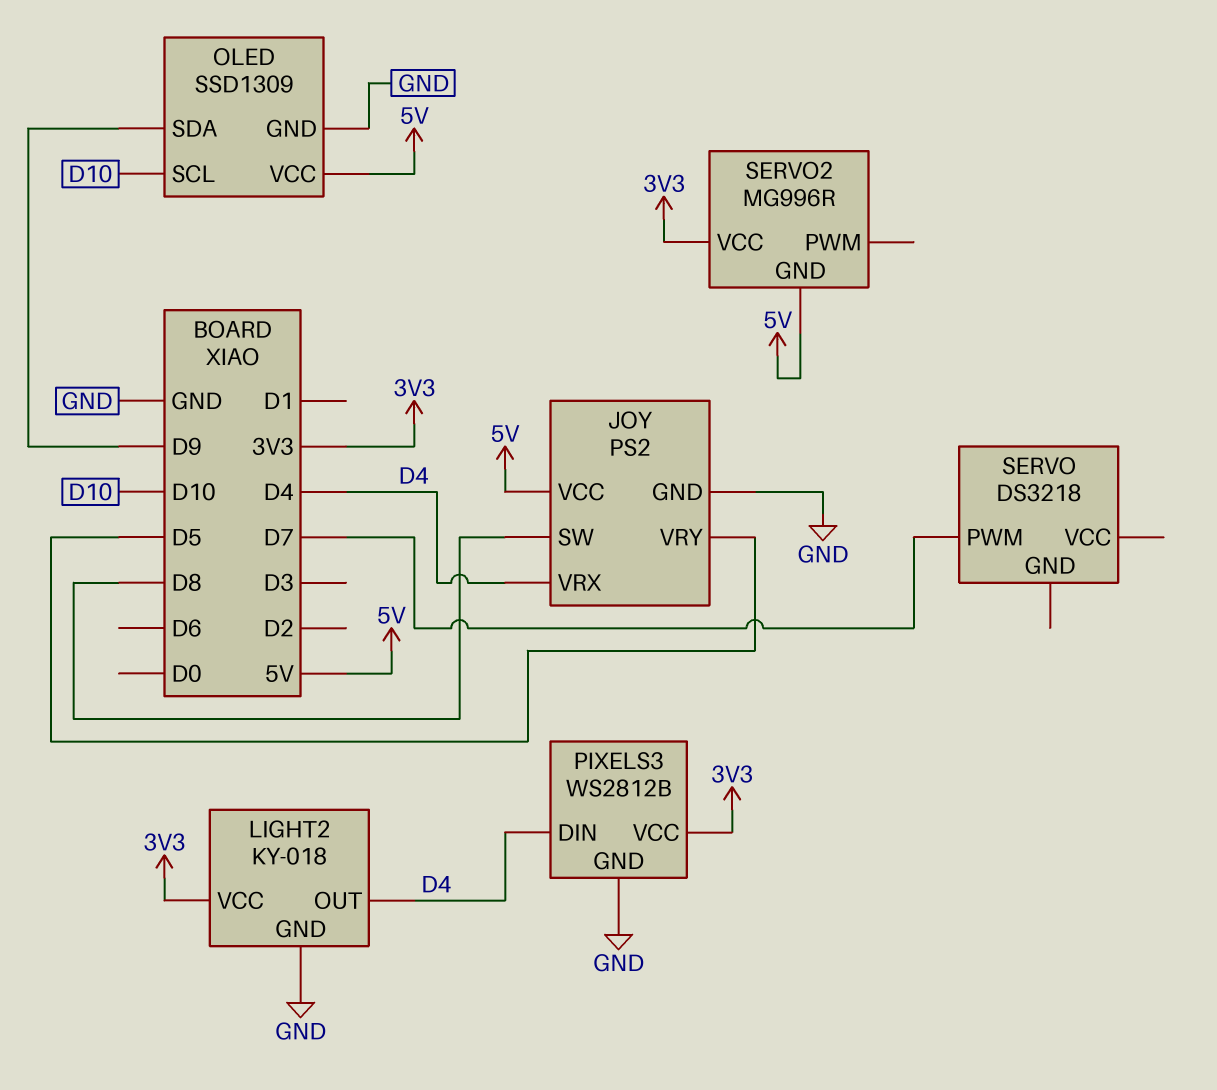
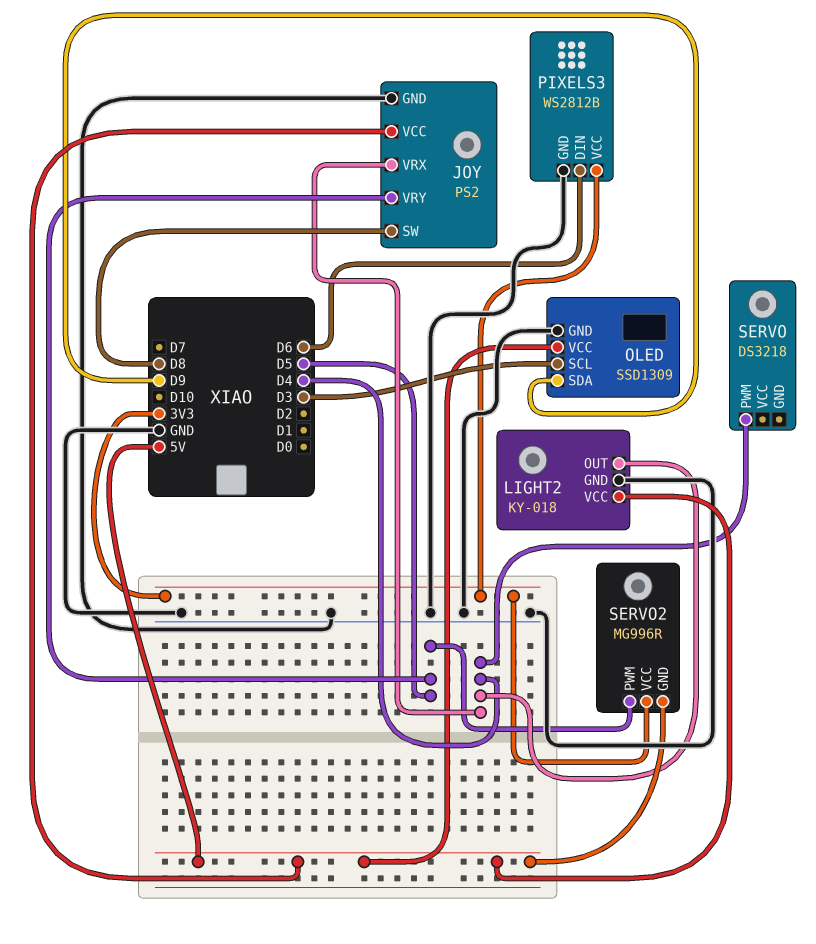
LIGHT2 pin VCC: 3V3 -> 5V
OLED pin SCL: D10 -> D3
PIXELS3 pin DIN: D4 -> D6
SERVO pin PWM: D7 -> D4
SERVO2 pin PWM: none -> D5

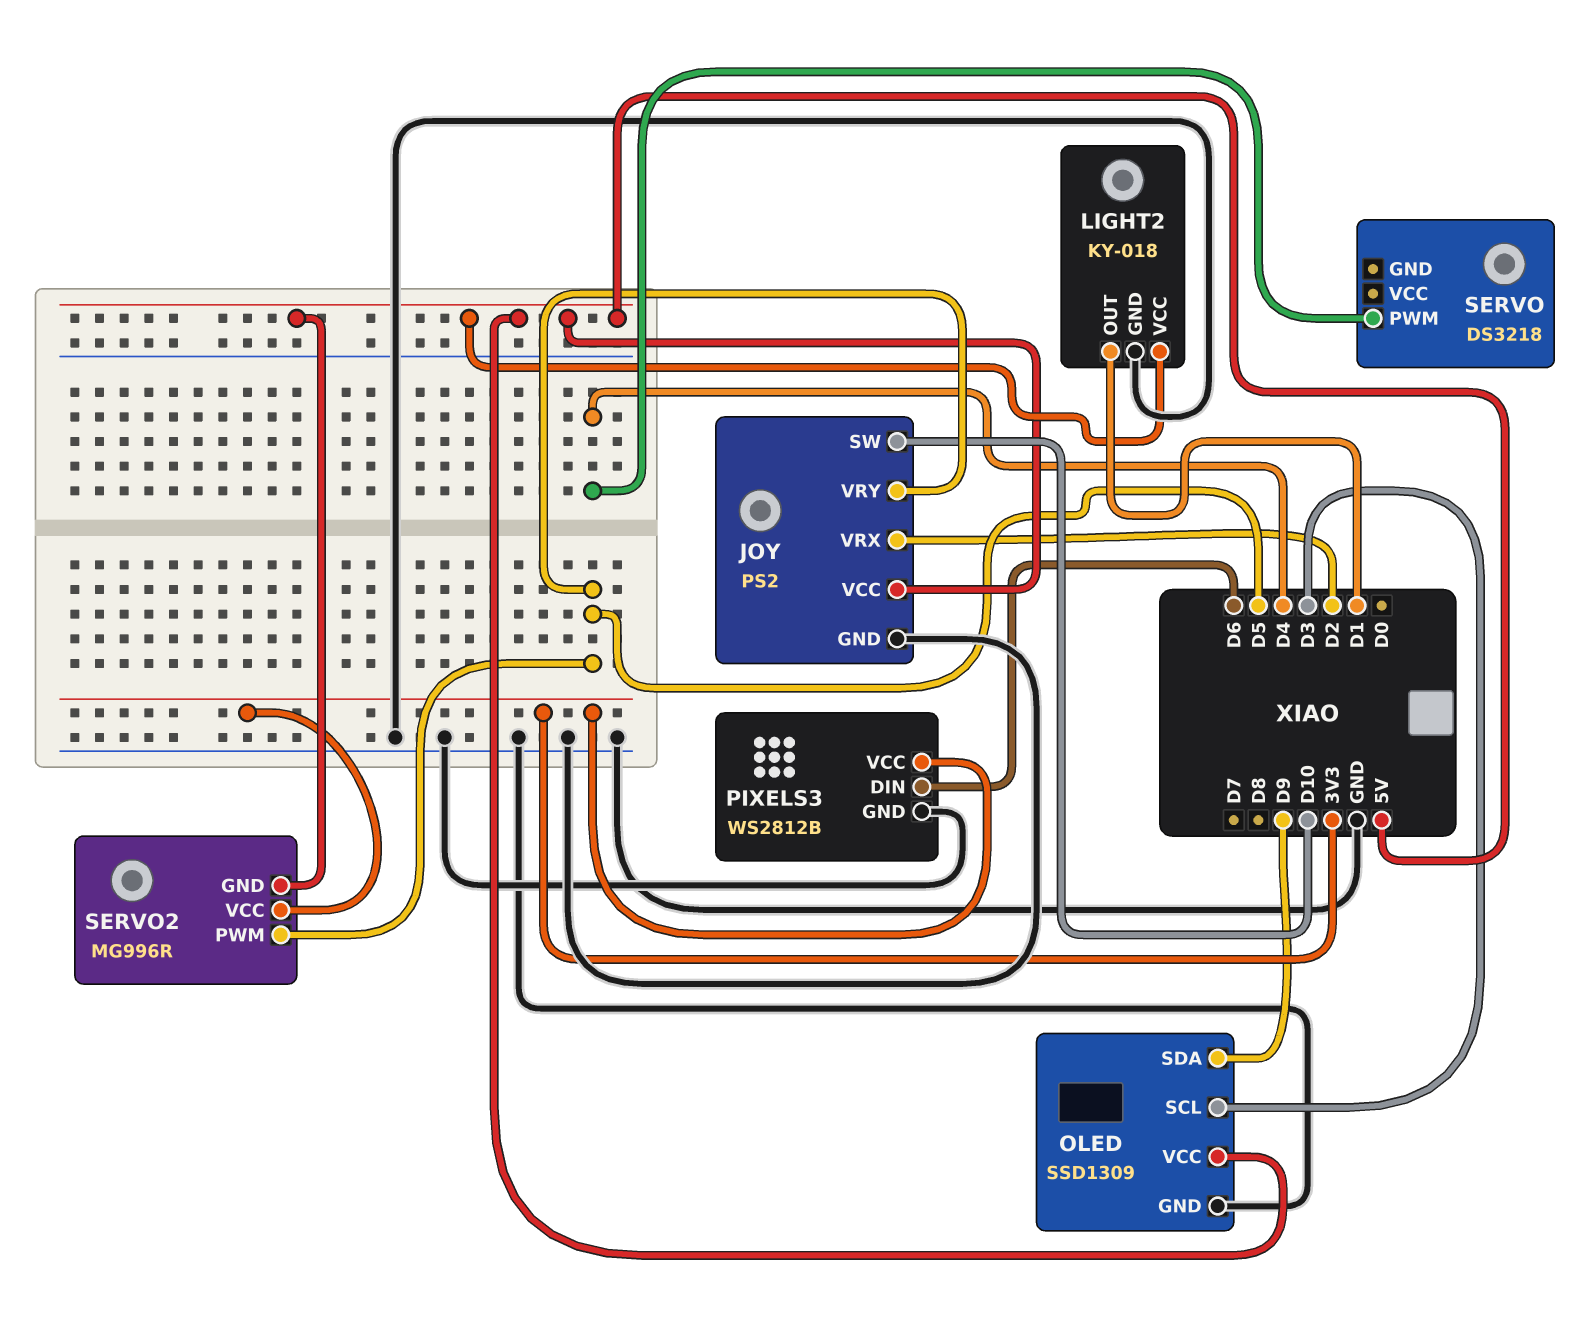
JOY pin SW: D8 -> D10
JOY pin VRX: D4 -> D2
LIGHT2 pin OUT: D4 -> D1

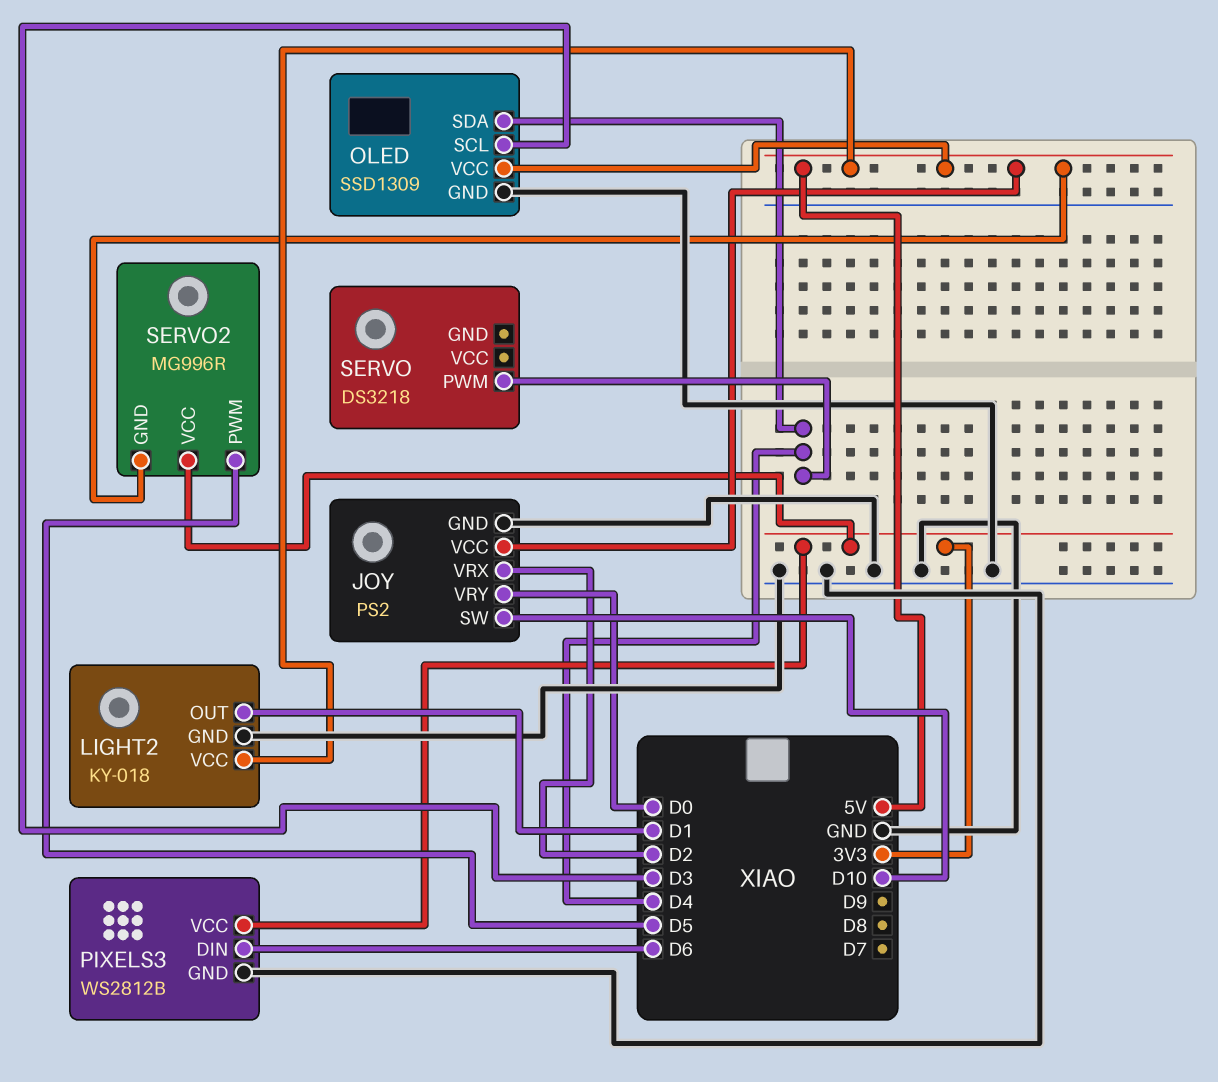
JOY pin VRY: D5 -> D0
OLED pin SDA: D9 -> D4

